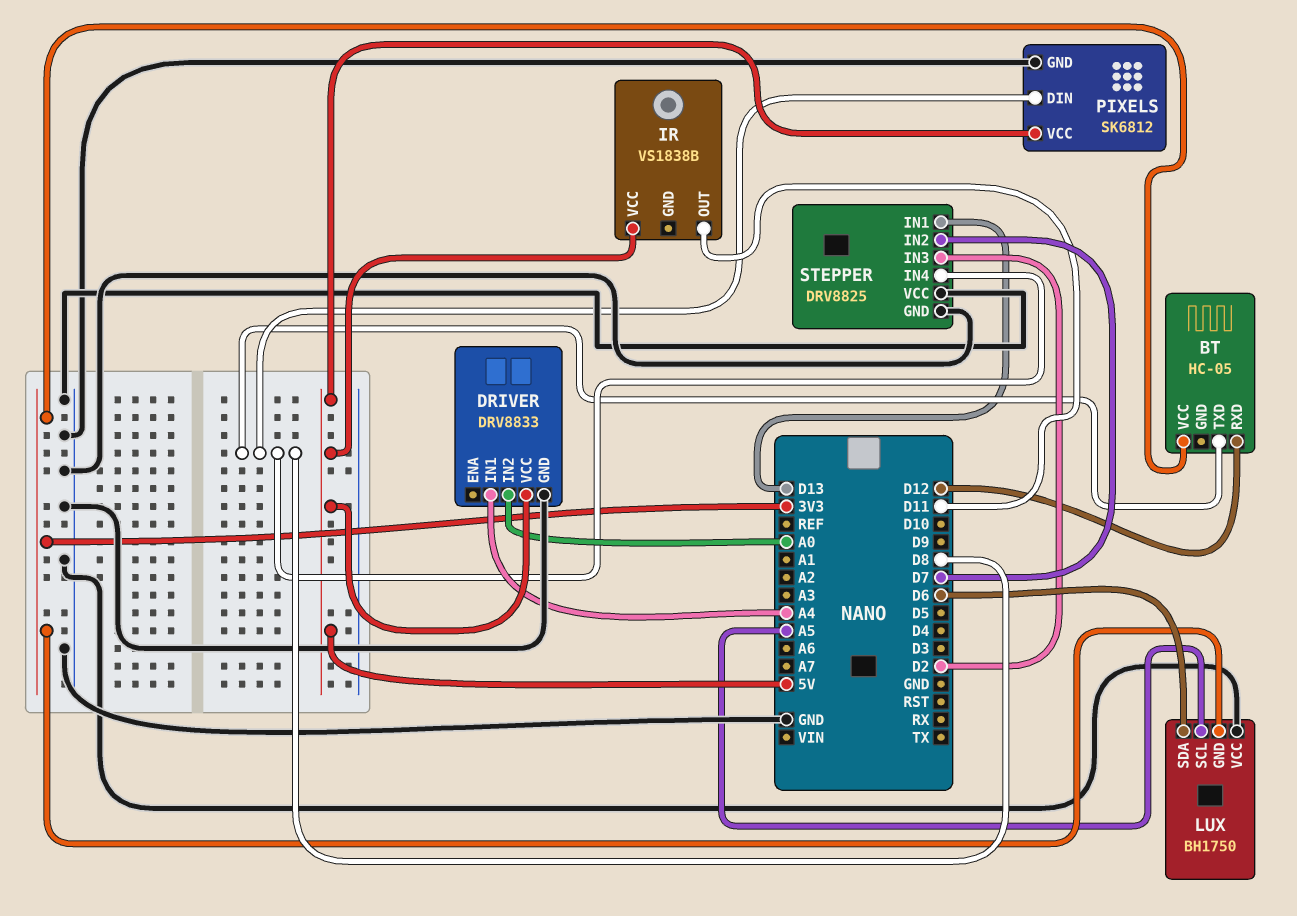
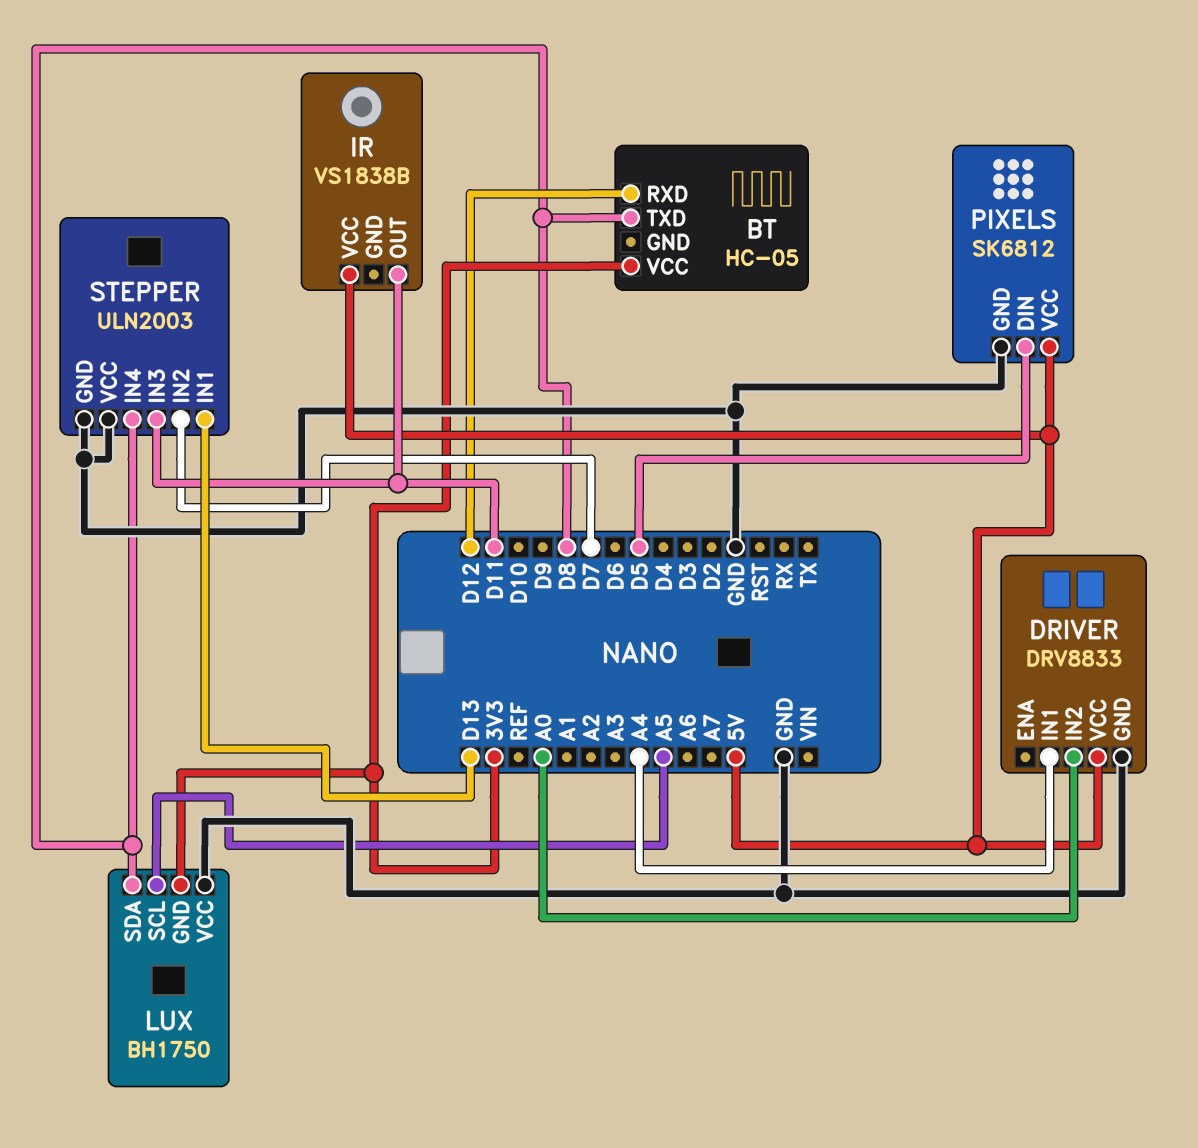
LUX pin SDA: D6 -> D8
PIXELS pin DIN: D8 -> D5
STEPPER: DRV8825 -> ULN2003
STEPPER pin IN3: D2 -> D11

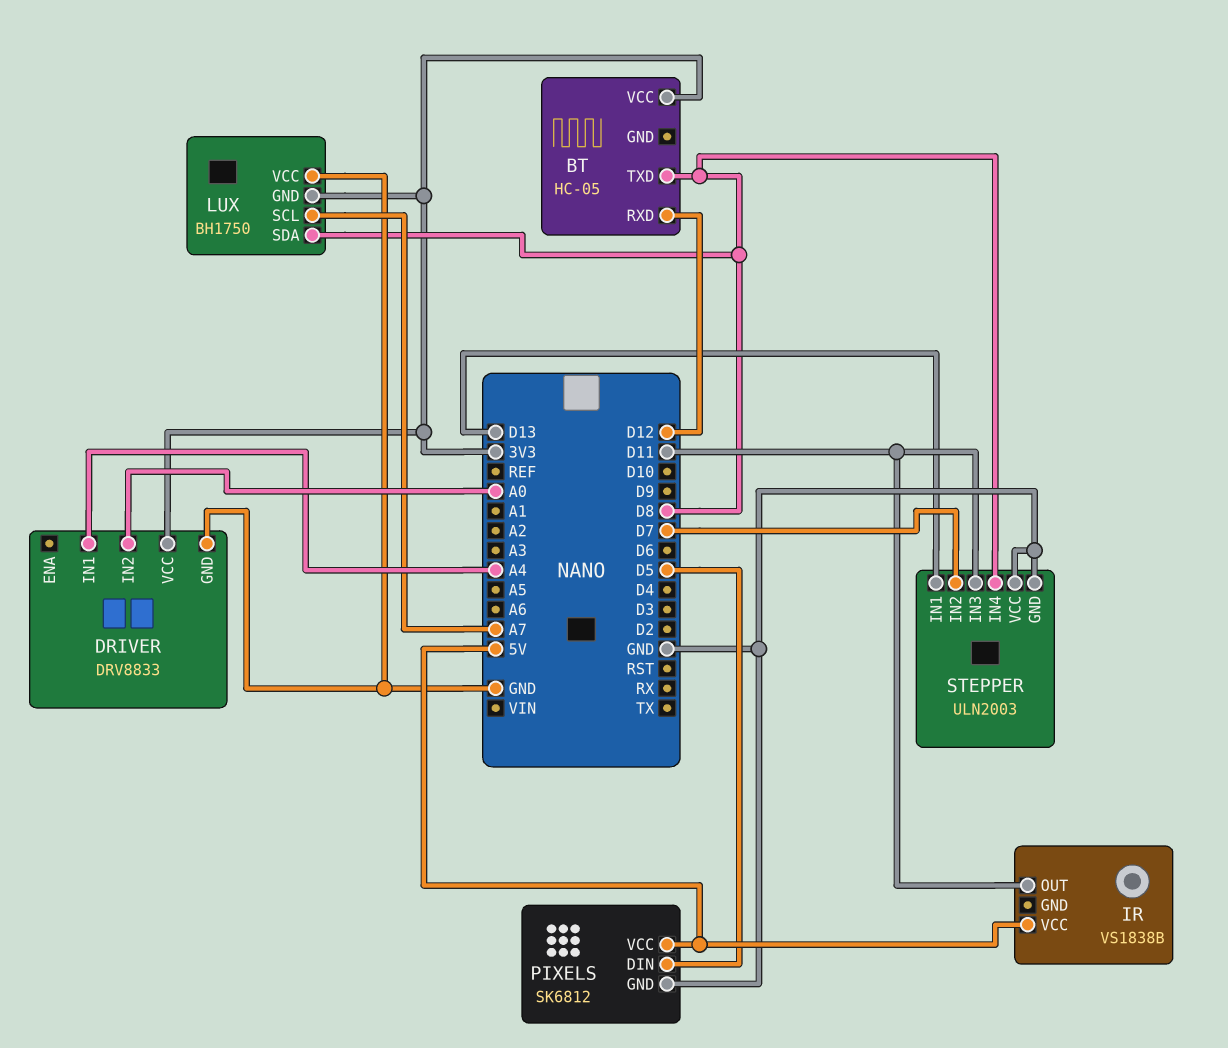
DRIVER pin VCC: 5V -> 3V3
LUX pin SCL: A5 -> A7

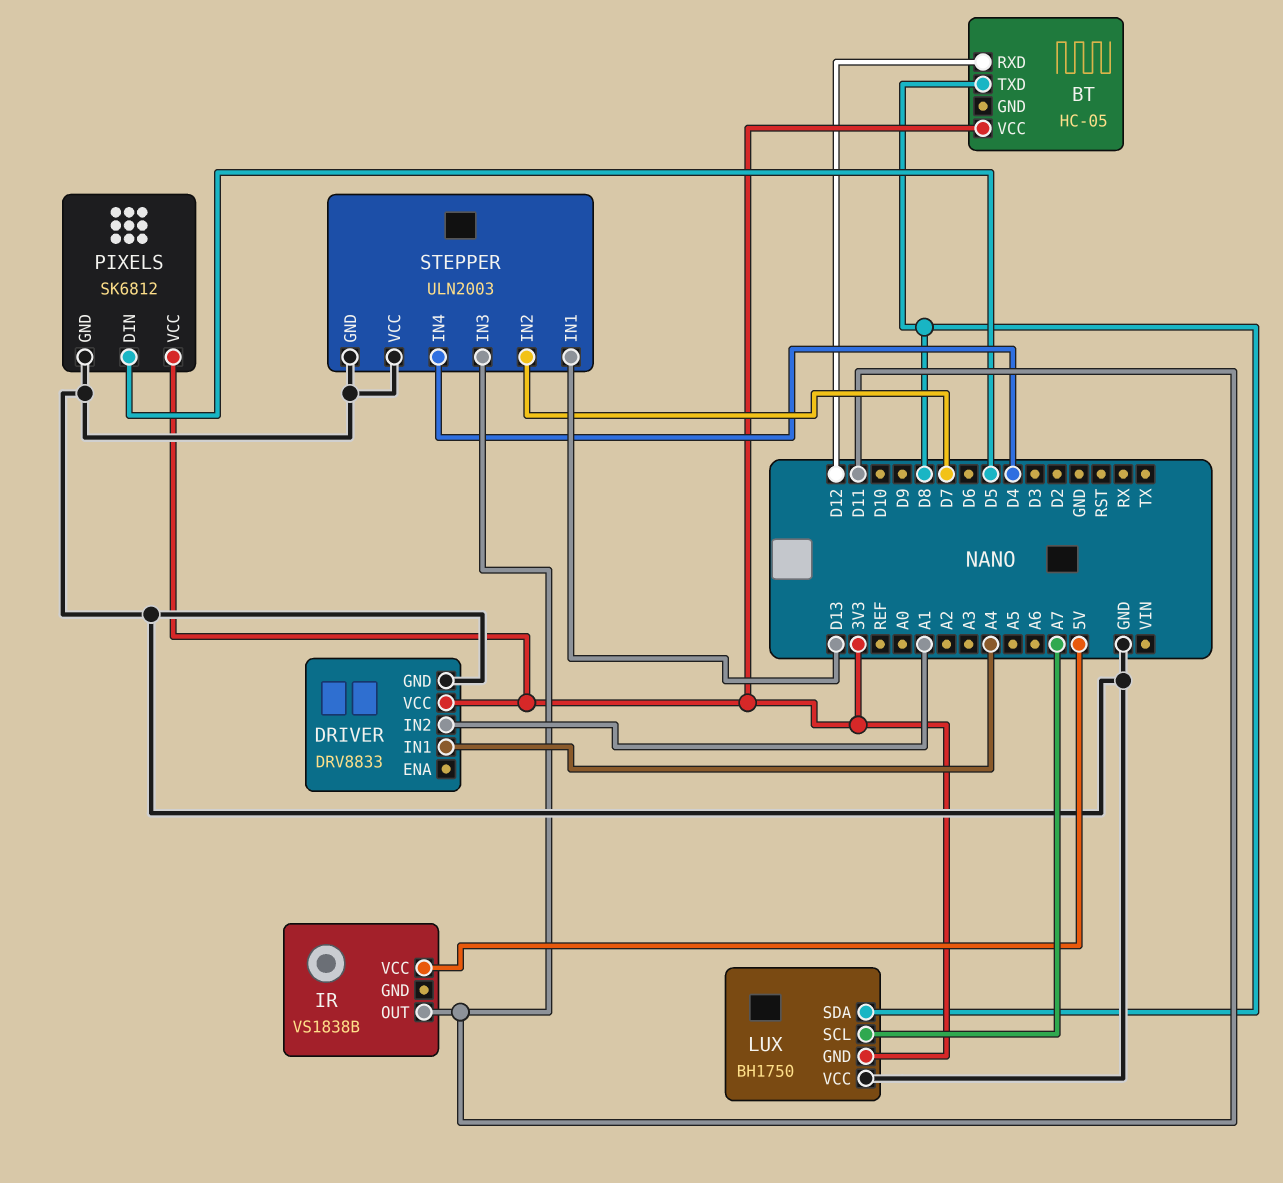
DRIVER pin IN2: A0 -> A1
PIXELS pin VCC: 5V -> 3V3
STEPPER pin IN4: D8 -> D4

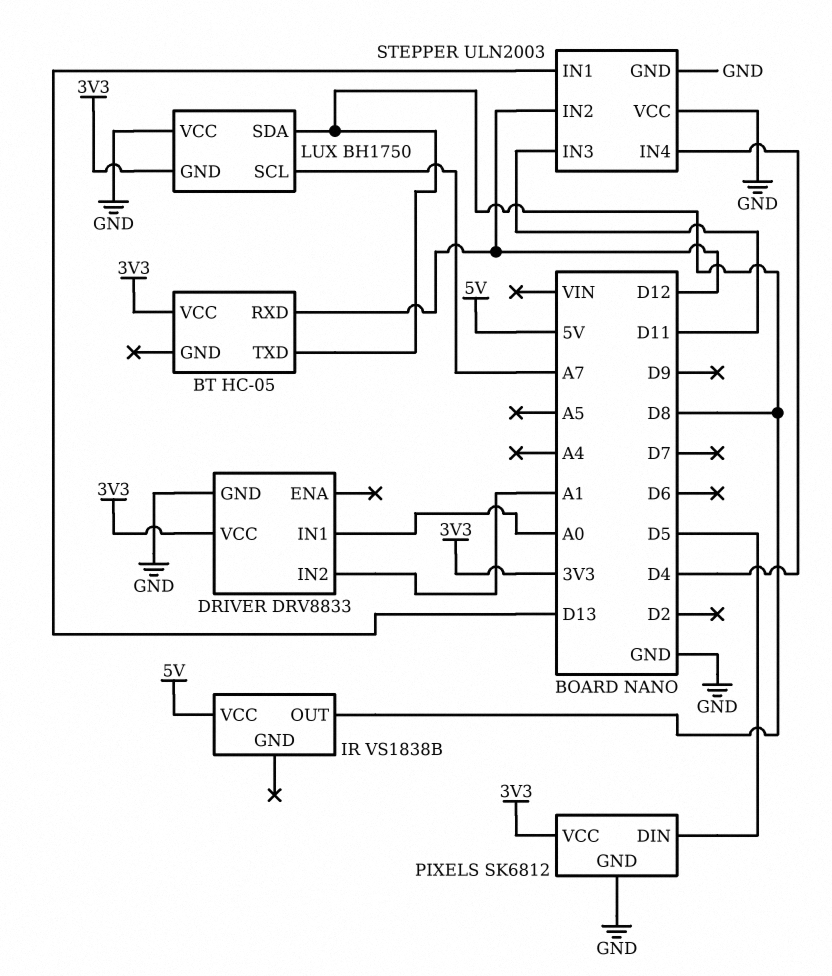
DRIVER pin IN1: A4 -> A0
IR pin OUT: D11 -> D8
STEPPER pin IN2: D7 -> D12

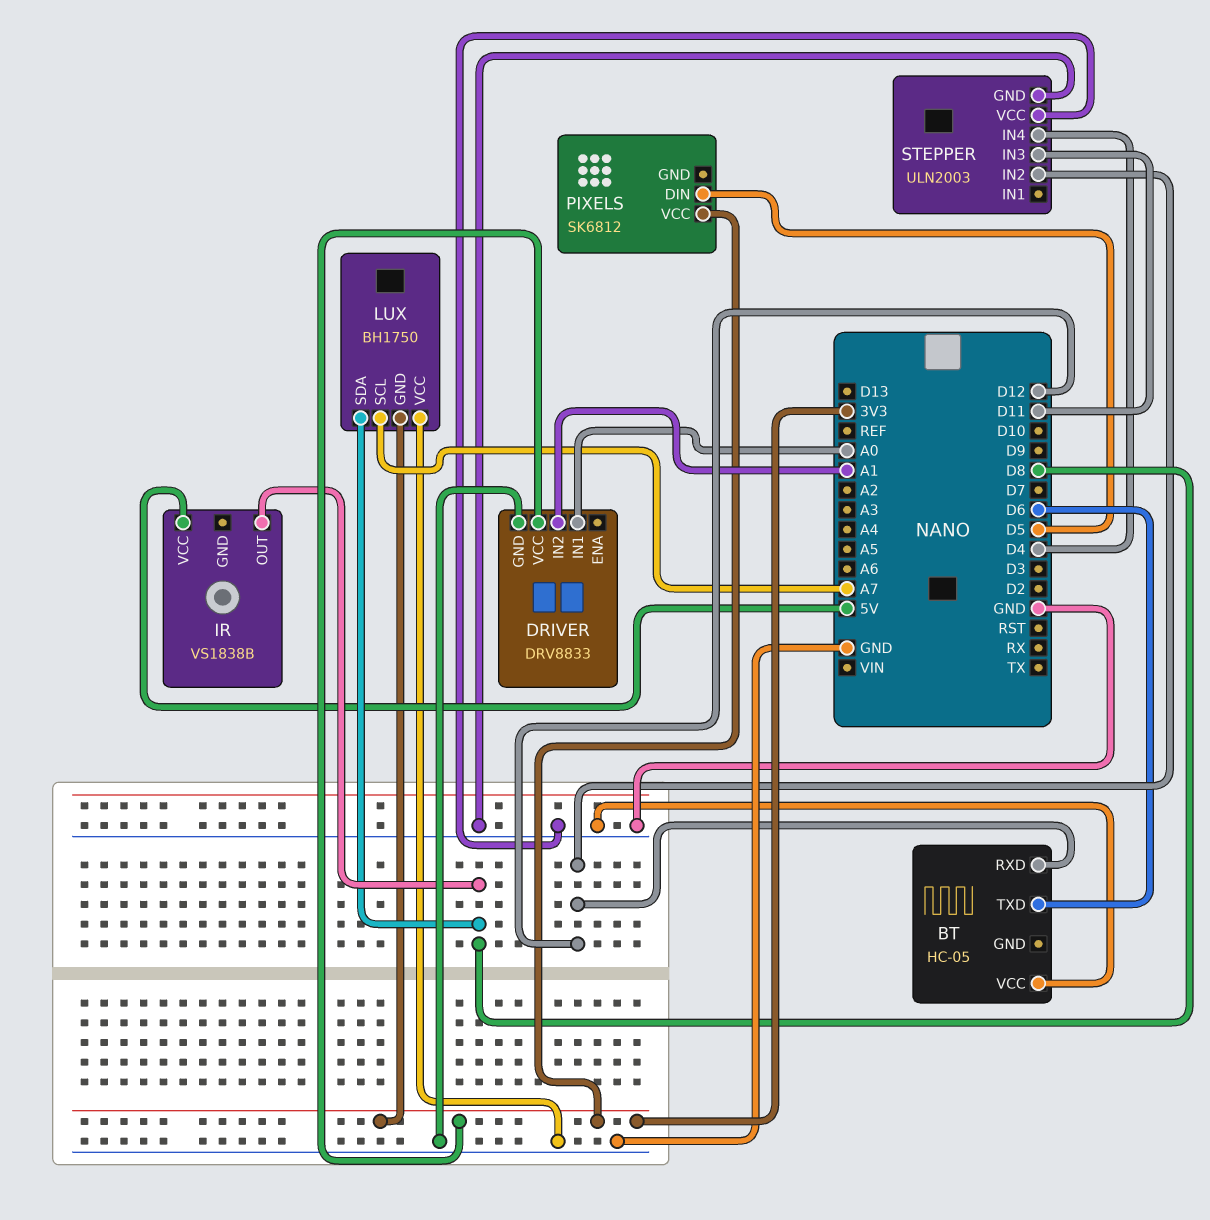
BT pin TXD: D8 -> D6
BT pin VCC: 3V3 -> GND
PIXELS pin GND: GND -> none
STEPPER pin IN1: D13 -> none

